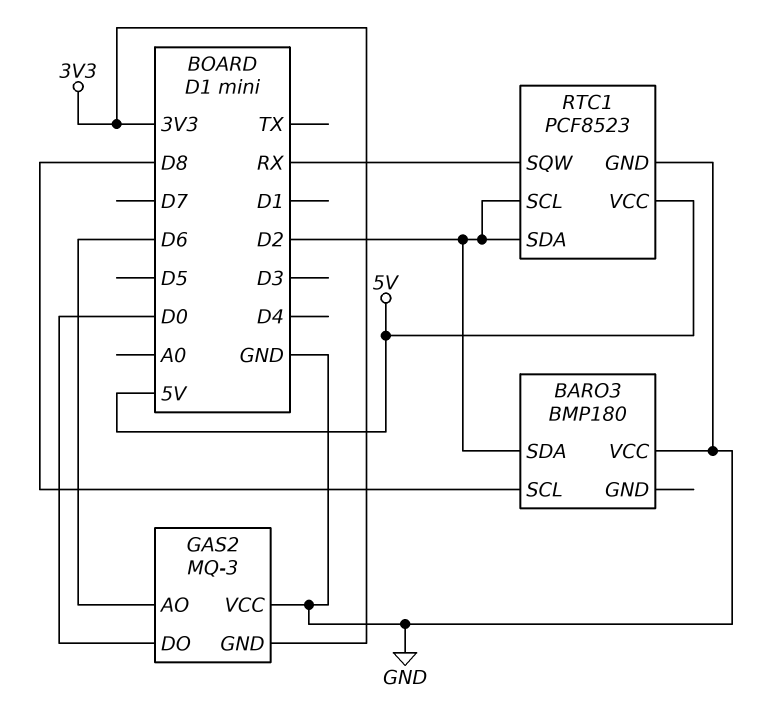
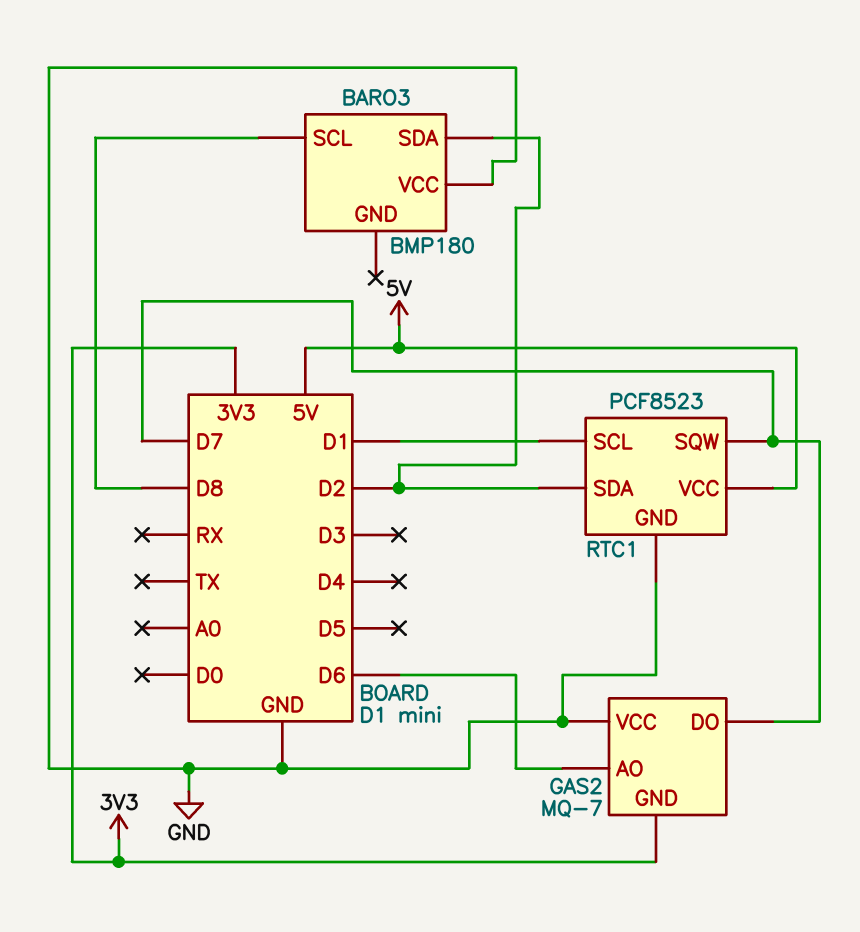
GAS2: MQ-3 -> MQ-7
GAS2 pin DO: D0 -> D7
RTC1 pin SCL: D2 -> D1
RTC1 pin SQW: RX -> D7

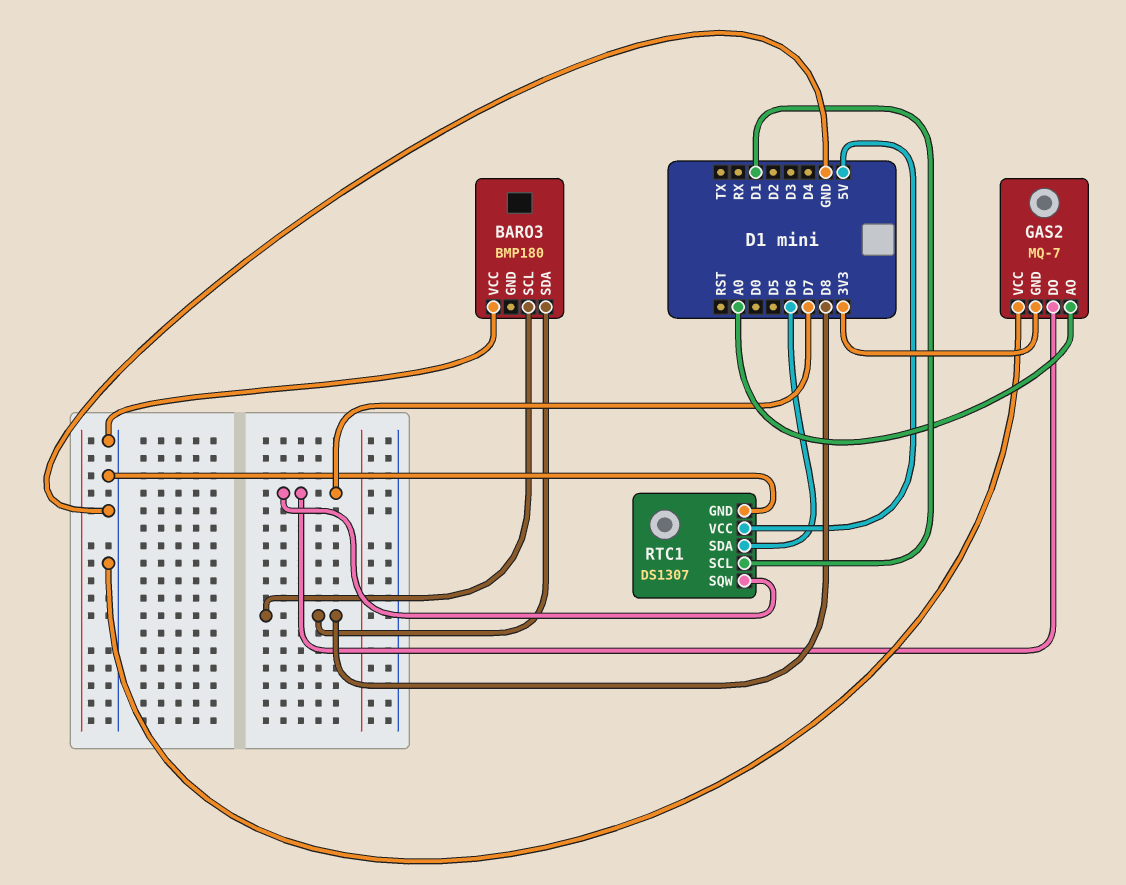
BARO3 pin SDA: D2 -> D8
GAS2 pin AO: D6 -> A0
RTC1: PCF8523 -> DS1307
RTC1 pin SDA: D2 -> D6

